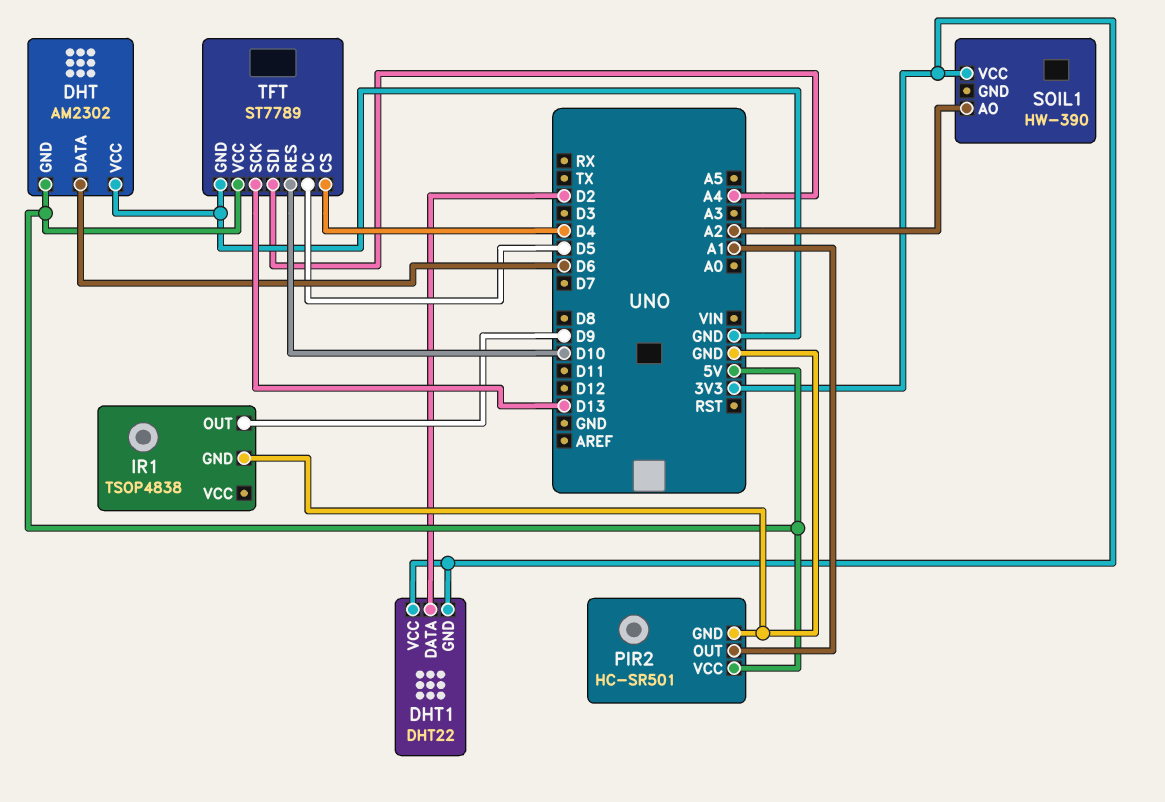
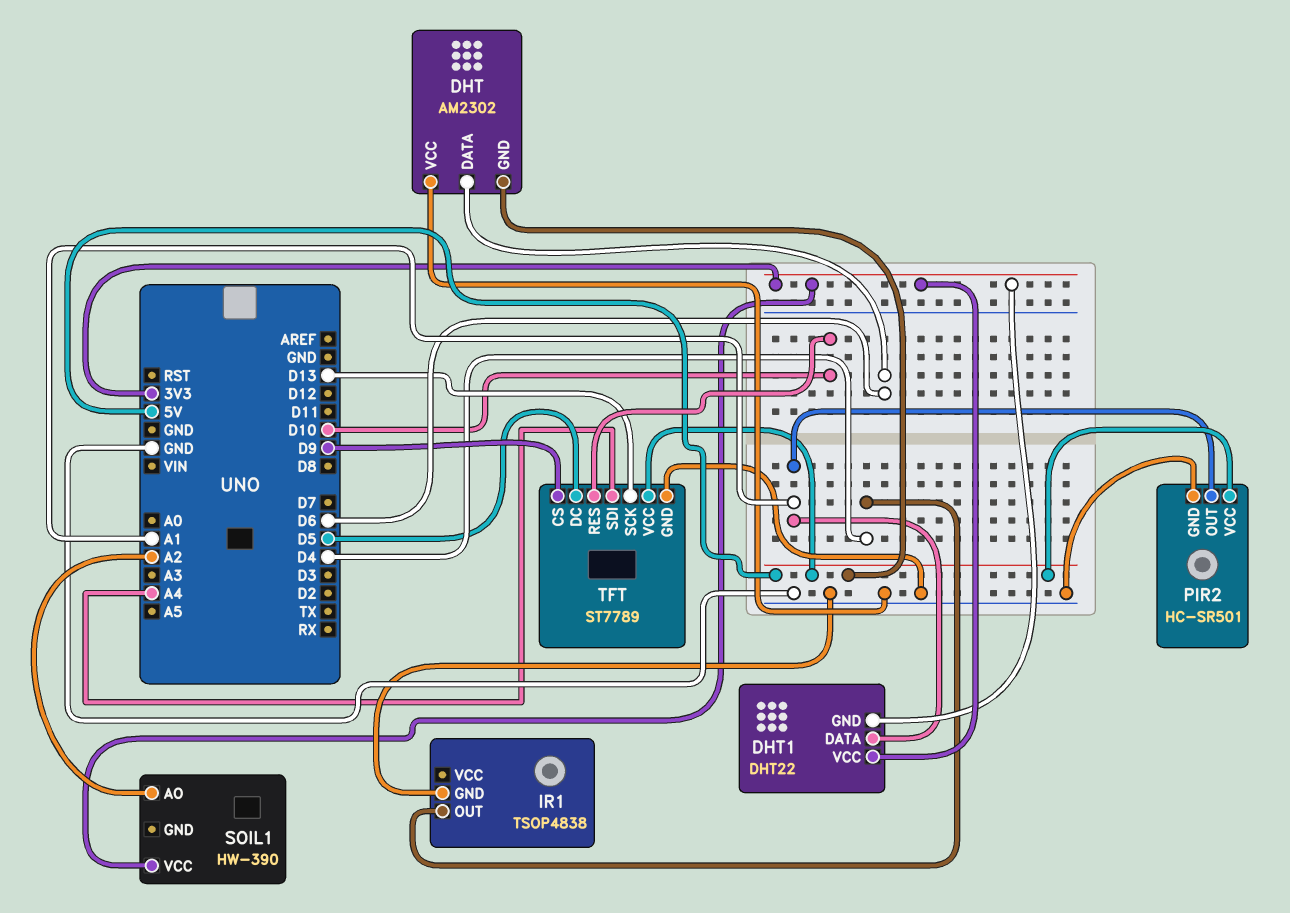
DHT1 pin DATA: D2 -> A1
IR1 pin OUT: D9 -> D4
TFT pin CS: D4 -> D9

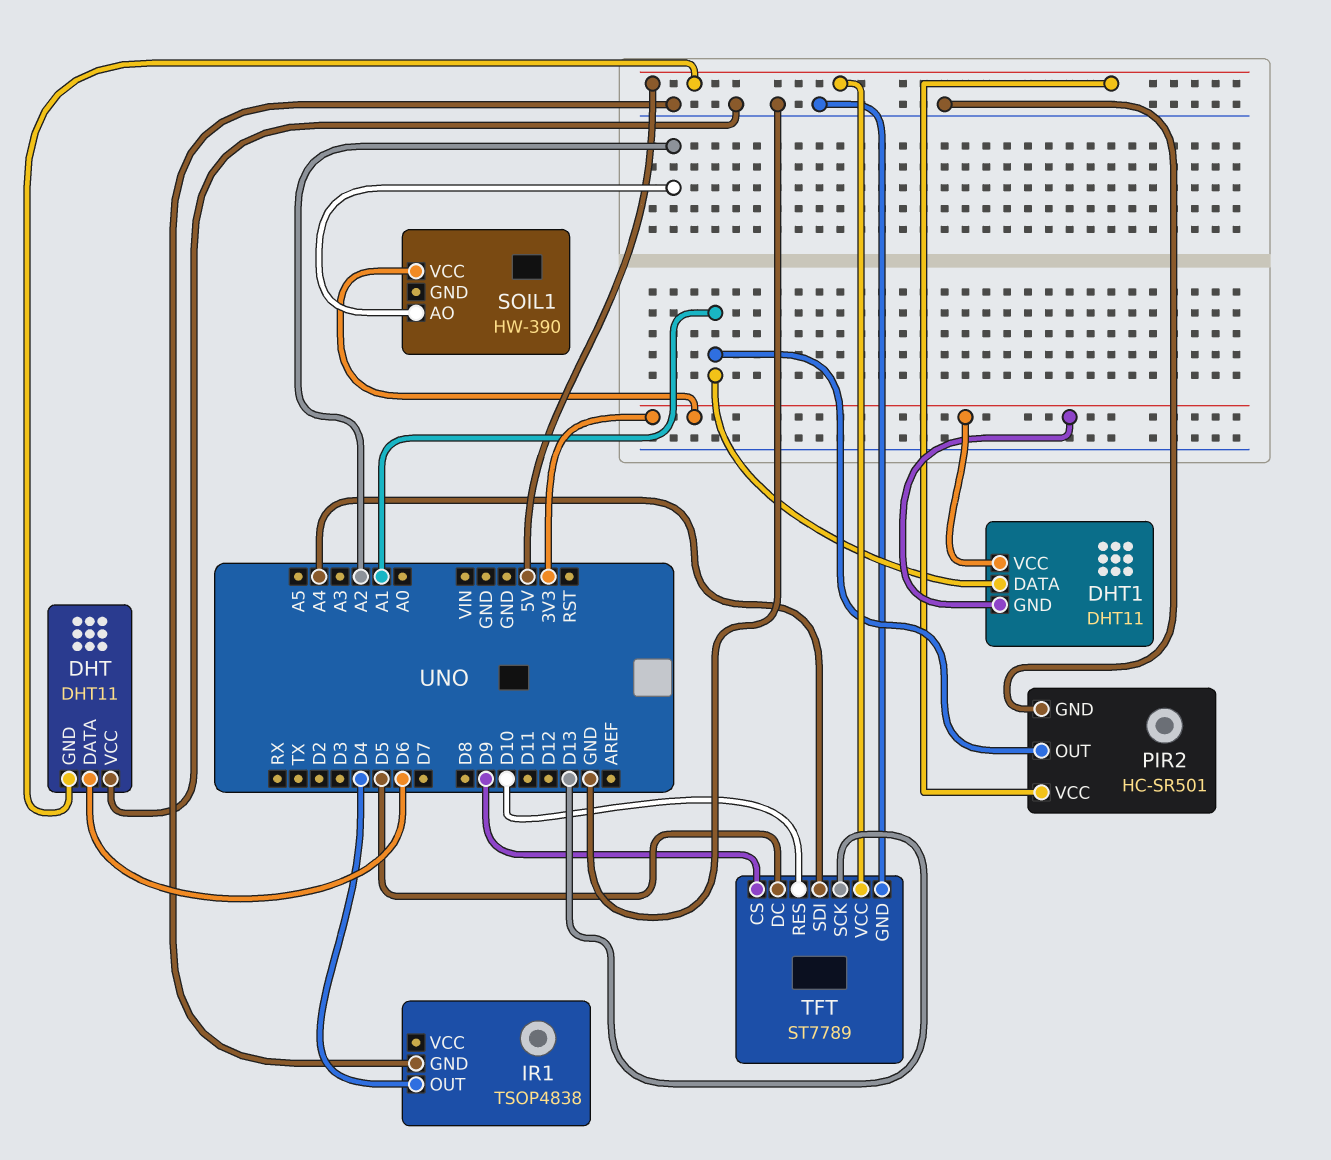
DHT: AM2302 -> DHT11
DHT1: DHT22 -> DHT11

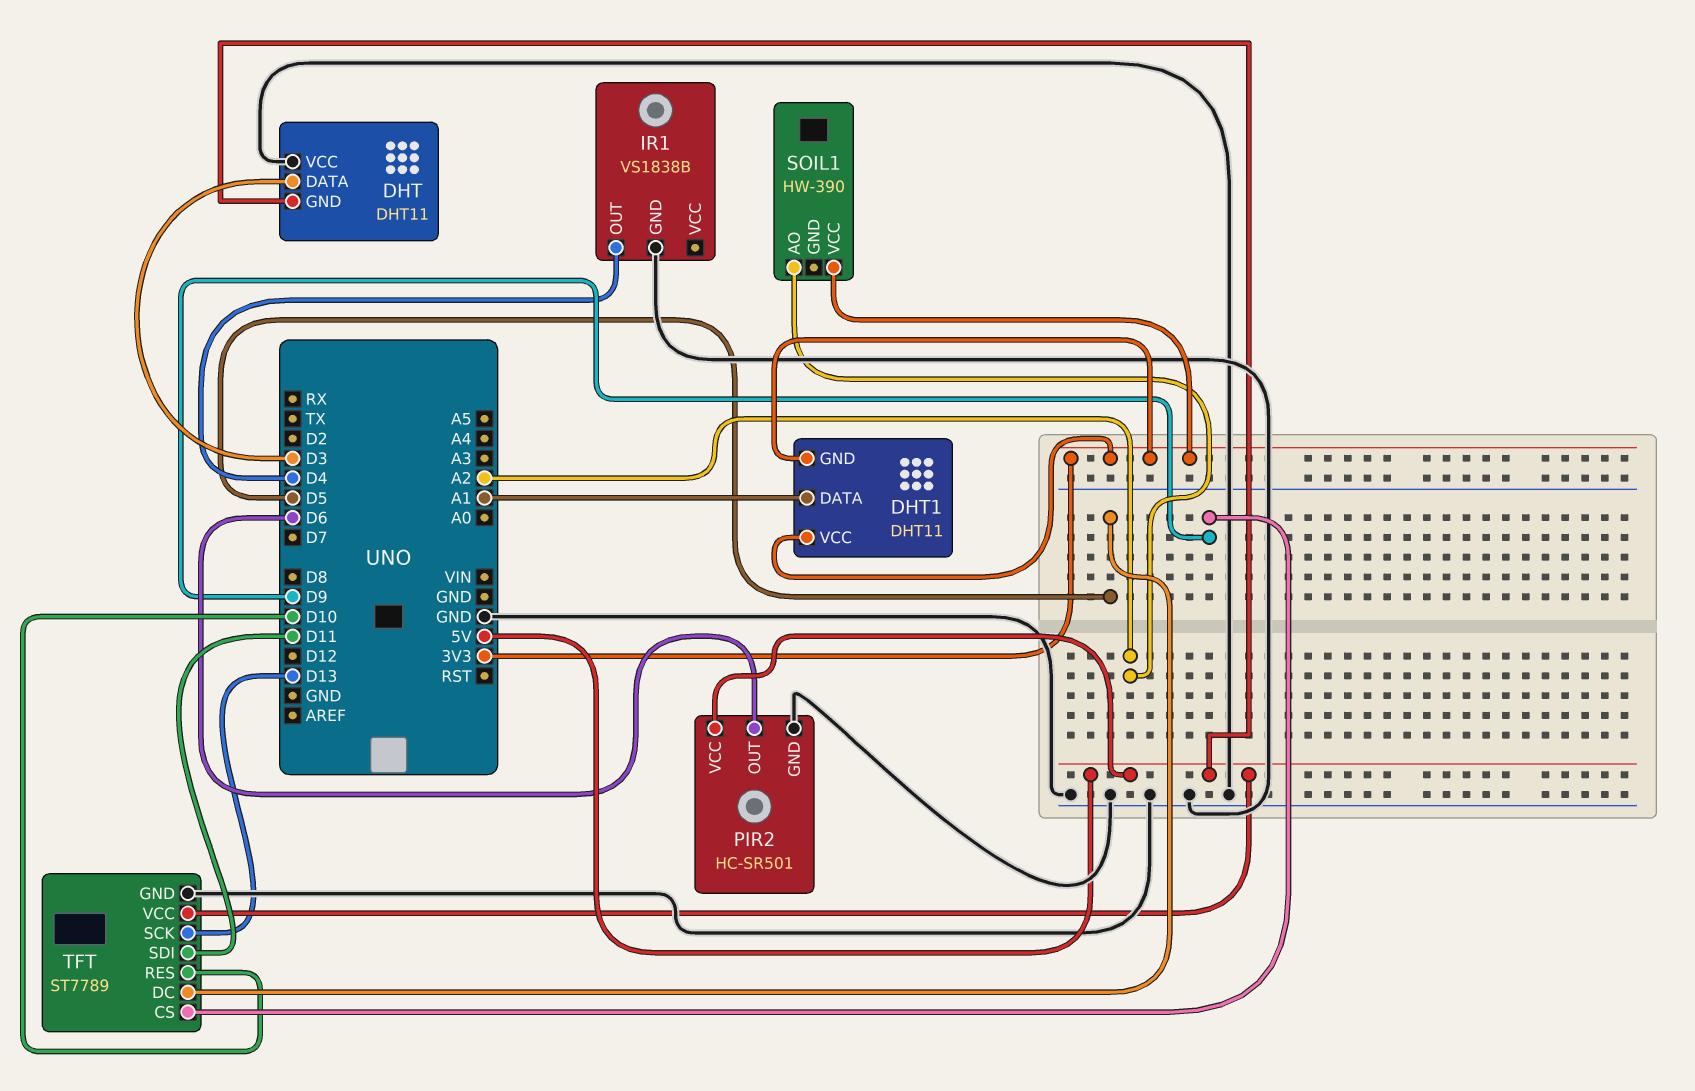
DHT pin DATA: D6 -> D3
IR1: TSOP4838 -> VS1838B
PIR2 pin OUT: A1 -> D6
TFT pin SDI: A4 -> D11

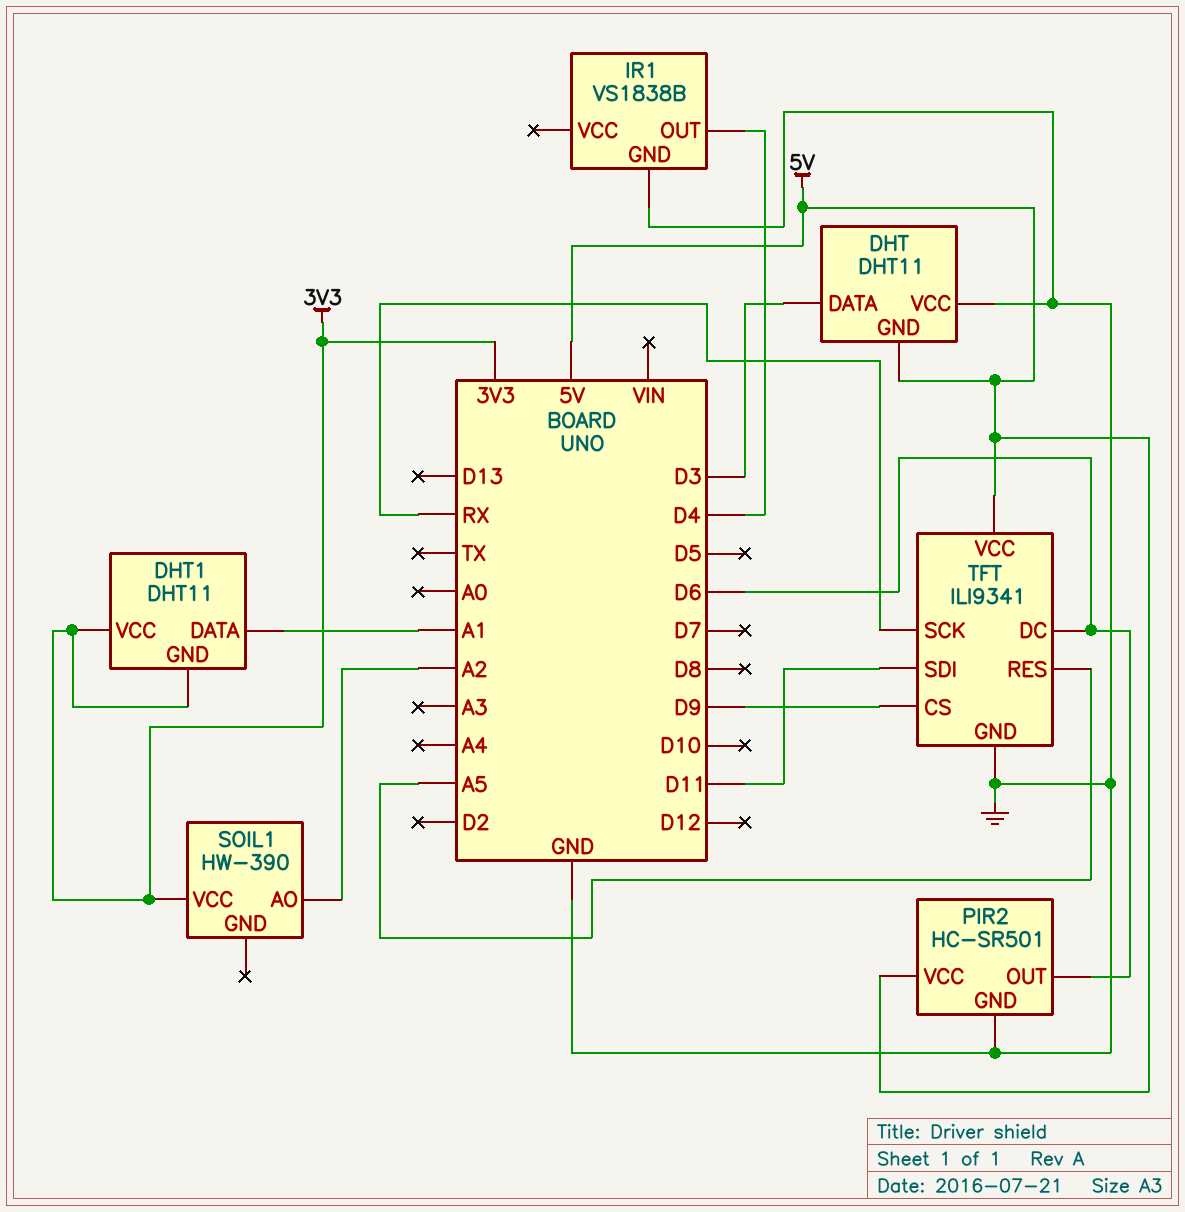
TFT: ST7789 -> ILI9341
TFT pin DC: D5 -> D6
TFT pin RES: D10 -> A5
TFT pin SCK: D13 -> RX

